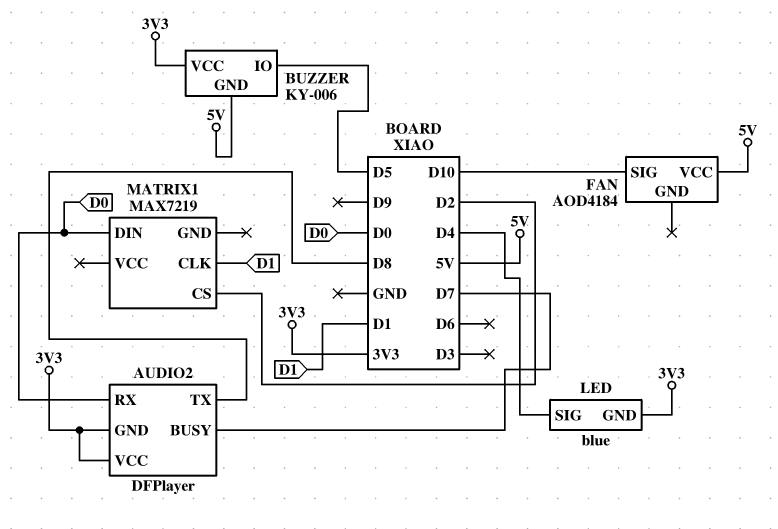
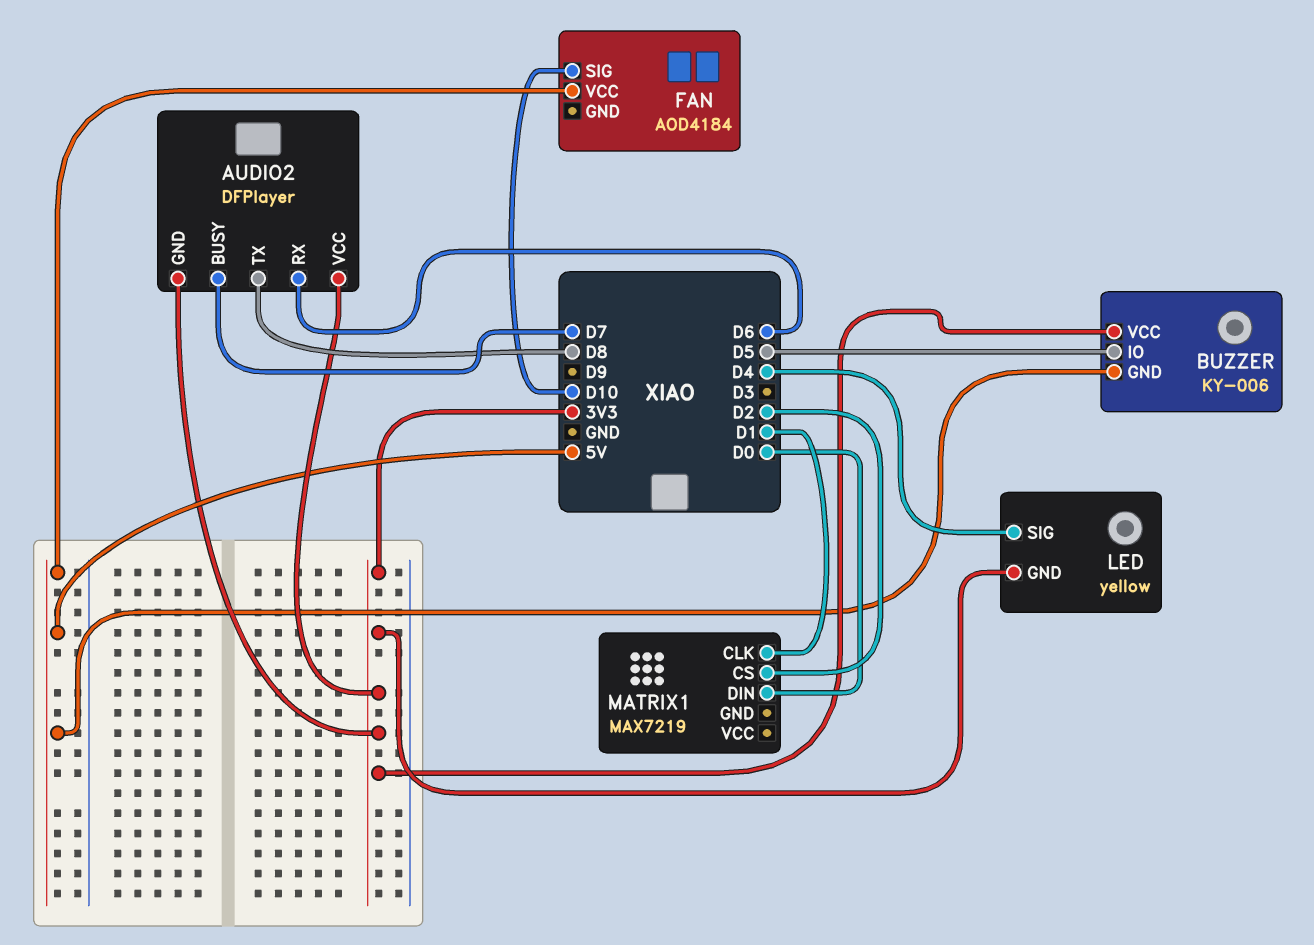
AUDIO2 pin RX: D0 -> D6
LED: blue -> yellow

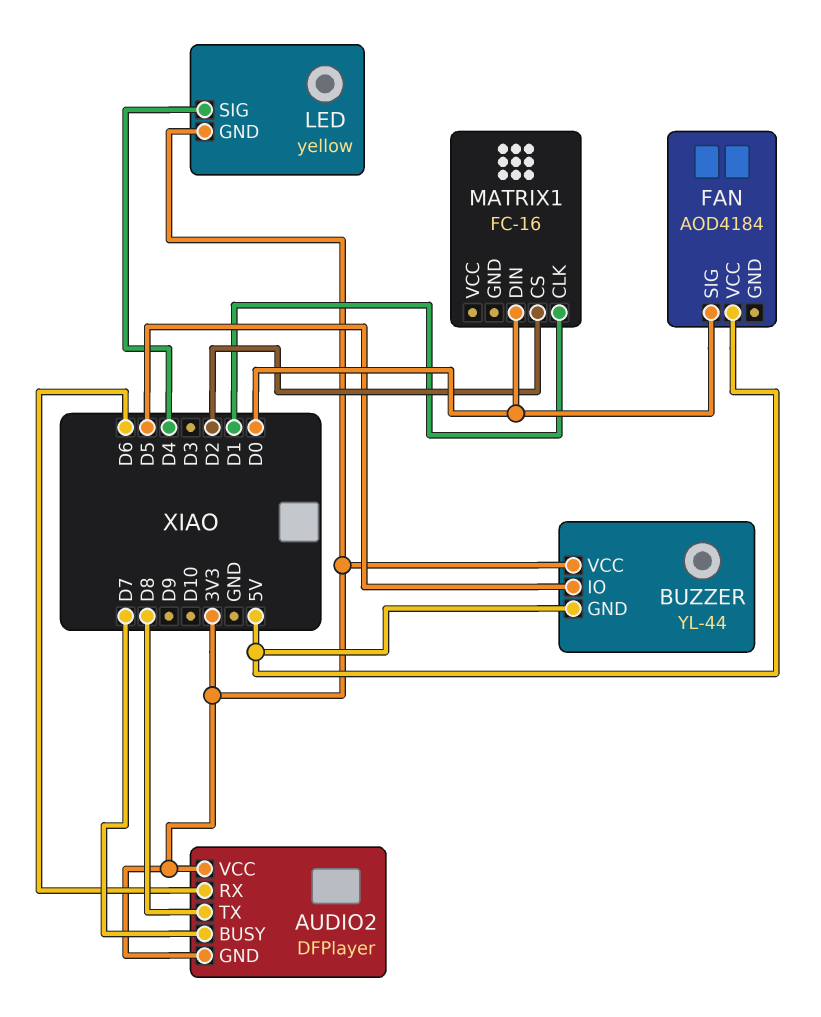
BUZZER: KY-006 -> YL-44
FAN pin SIG: D10 -> D0
MATRIX1: MAX7219 -> FC-16

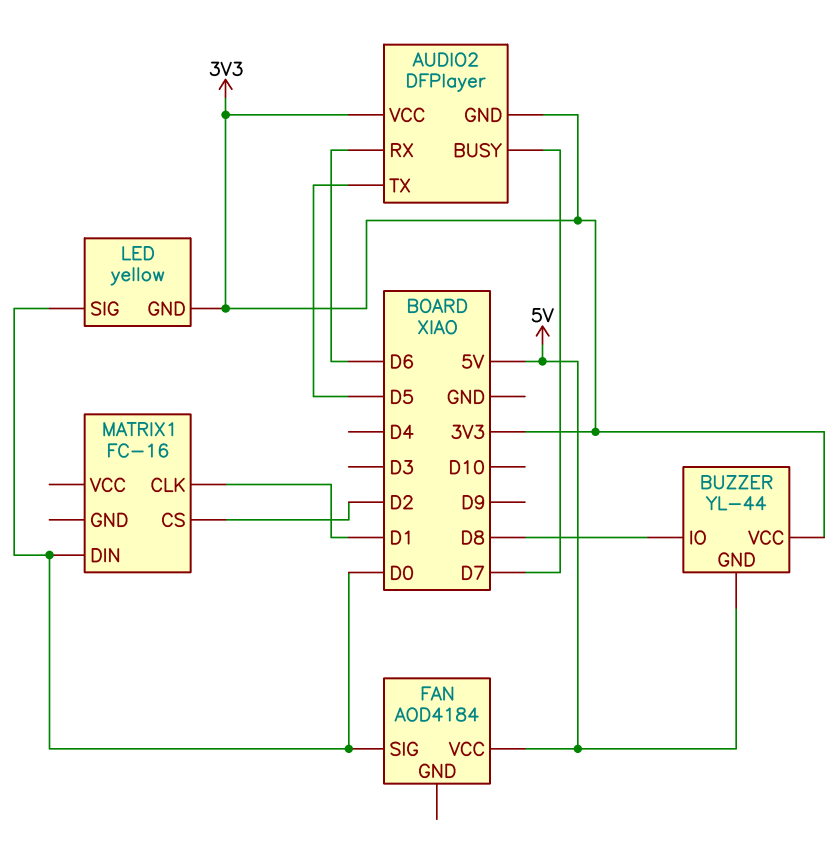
AUDIO2 pin TX: D8 -> D5
BUZZER pin IO: D5 -> D8
LED pin SIG: D4 -> D0

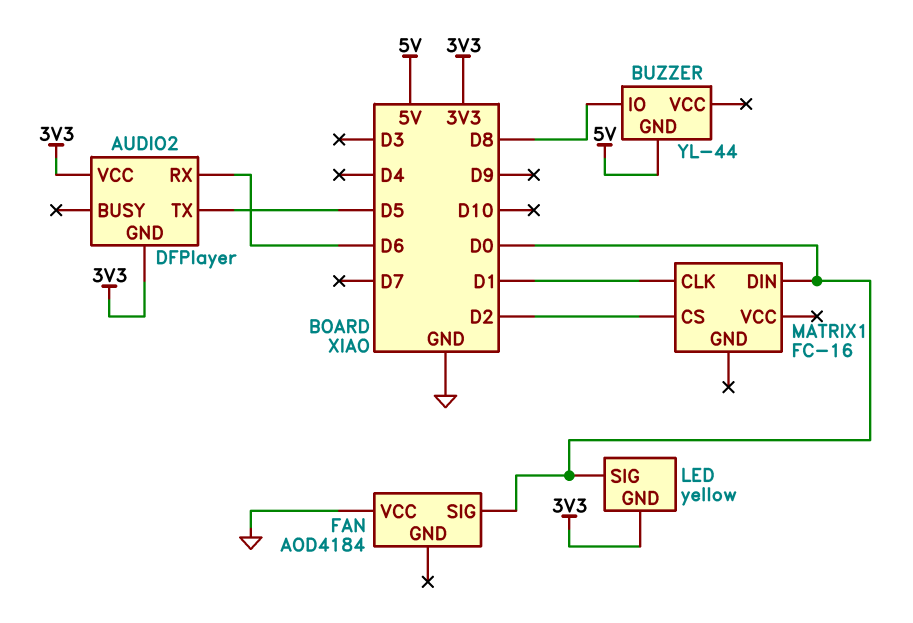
AUDIO2 pin BUSY: D7 -> none
BUZZER pin VCC: 3V3 -> none
FAN pin VCC: 5V -> GND

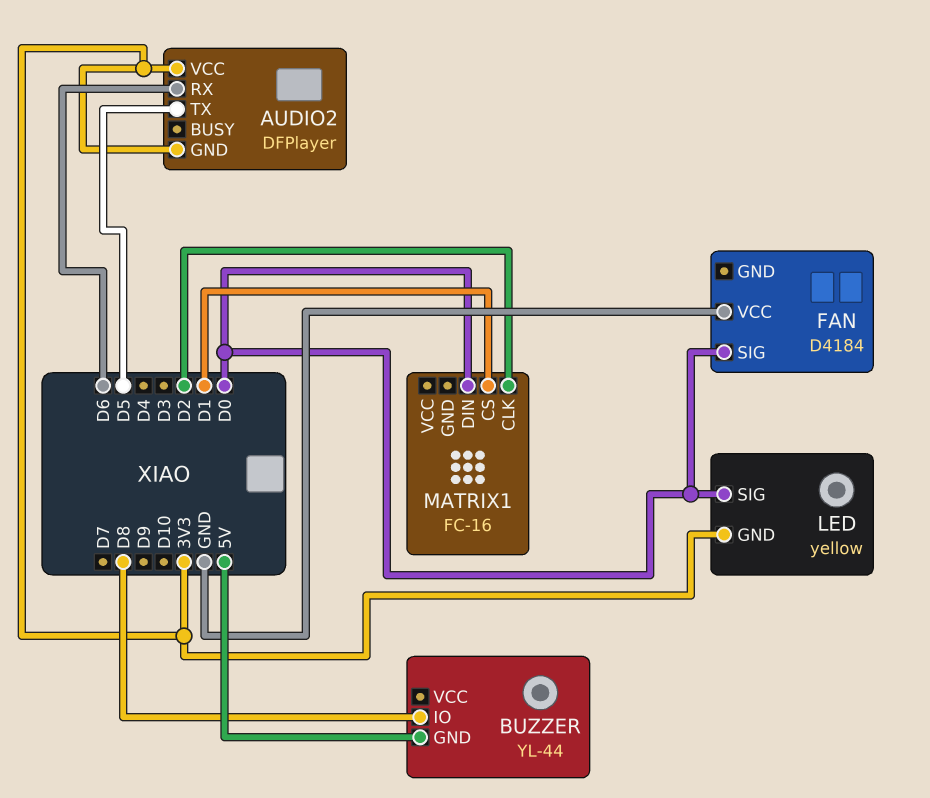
FAN: AOD4184 -> D4184
MATRIX1 pin CLK: D1 -> D2
MATRIX1 pin CS: D2 -> D1

